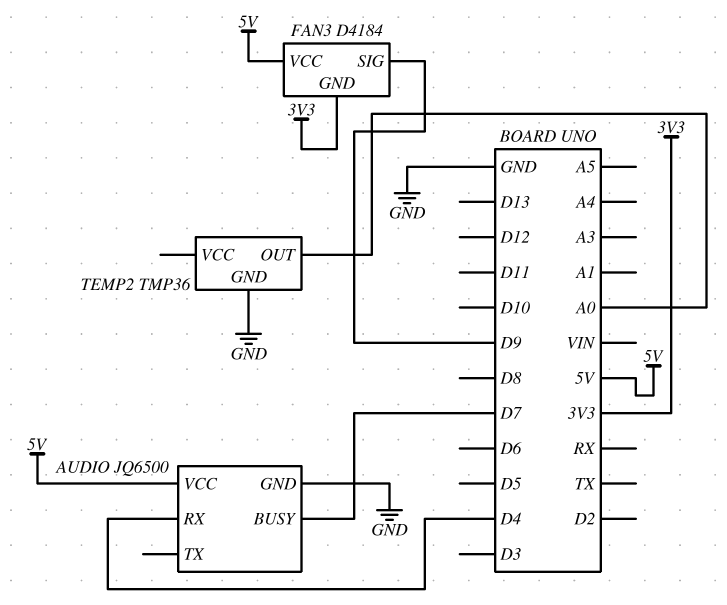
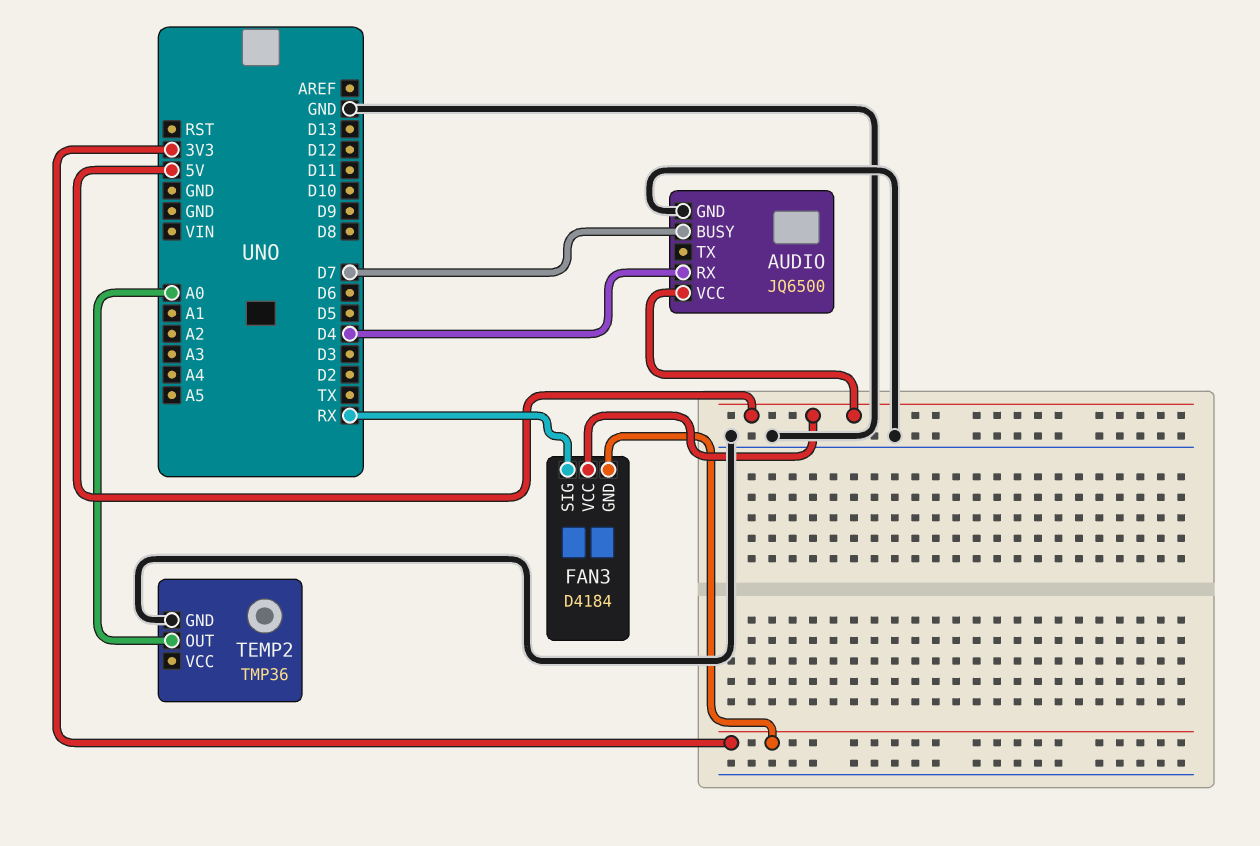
FAN3 pin SIG: D9 -> RX

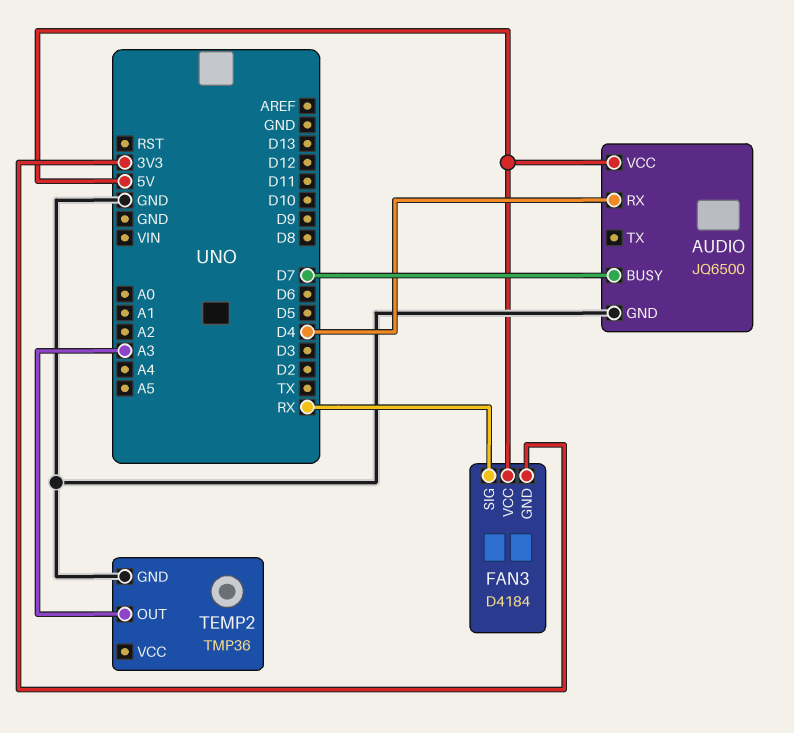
TEMP2 pin OUT: A0 -> A3

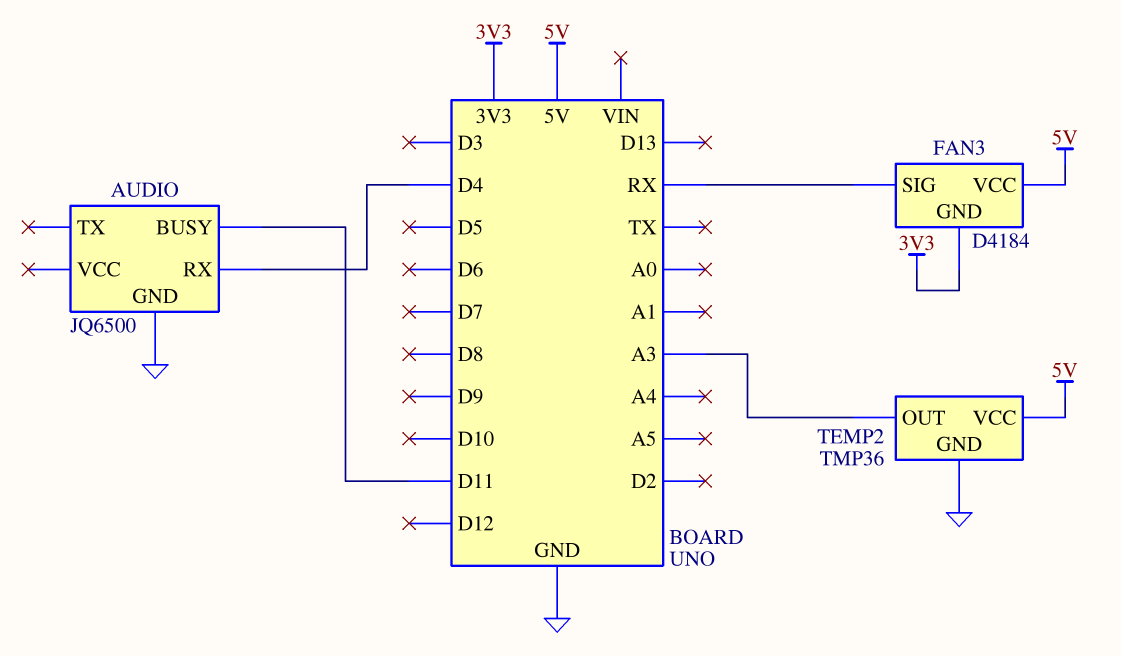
AUDIO pin BUSY: D7 -> D11
AUDIO pin VCC: 5V -> none
TEMP2 pin VCC: none -> 5V

